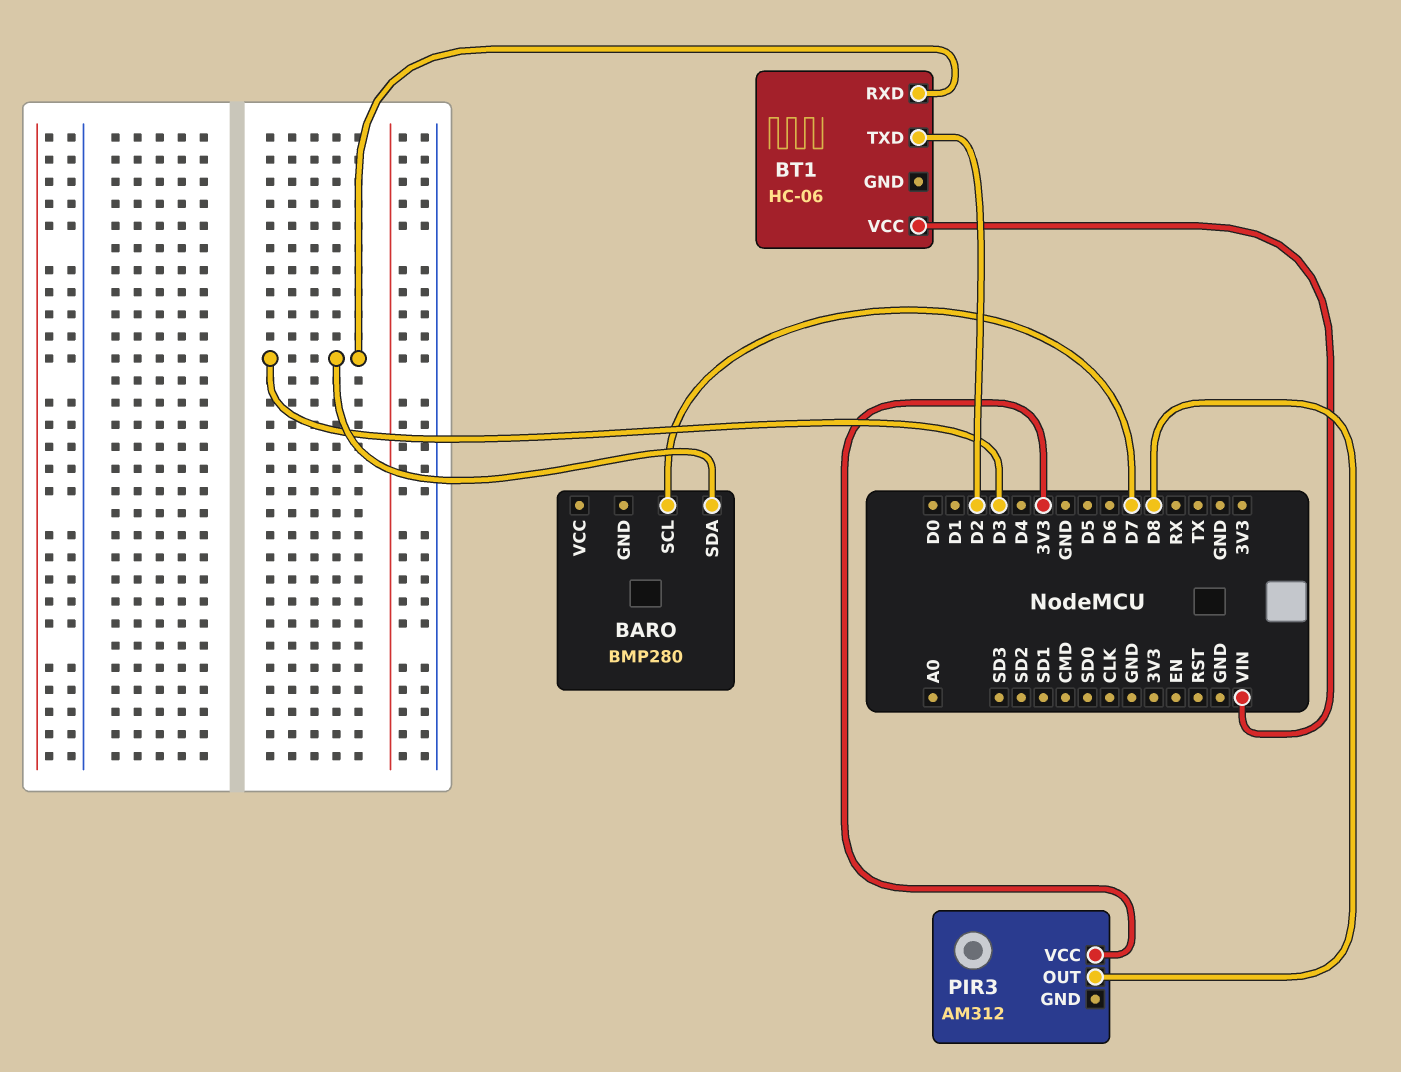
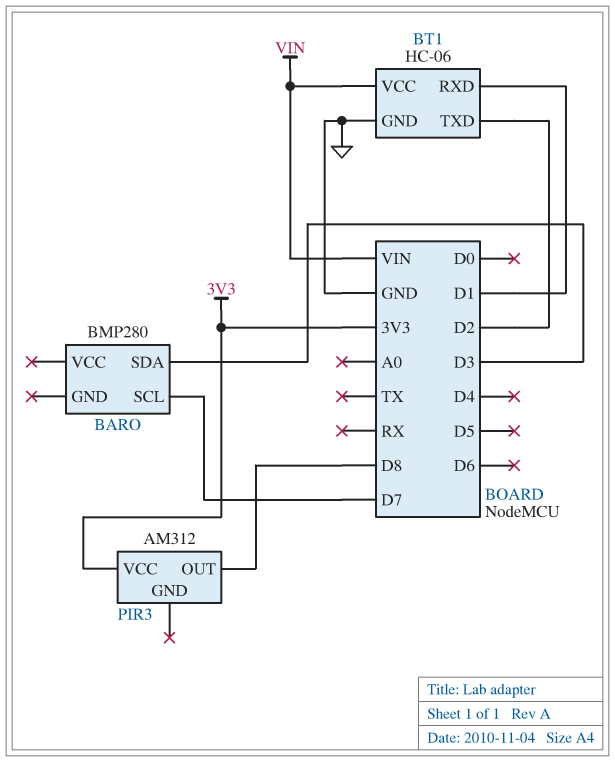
BT1 pin GND: none -> GND
BT1 pin RXD: D3 -> D1

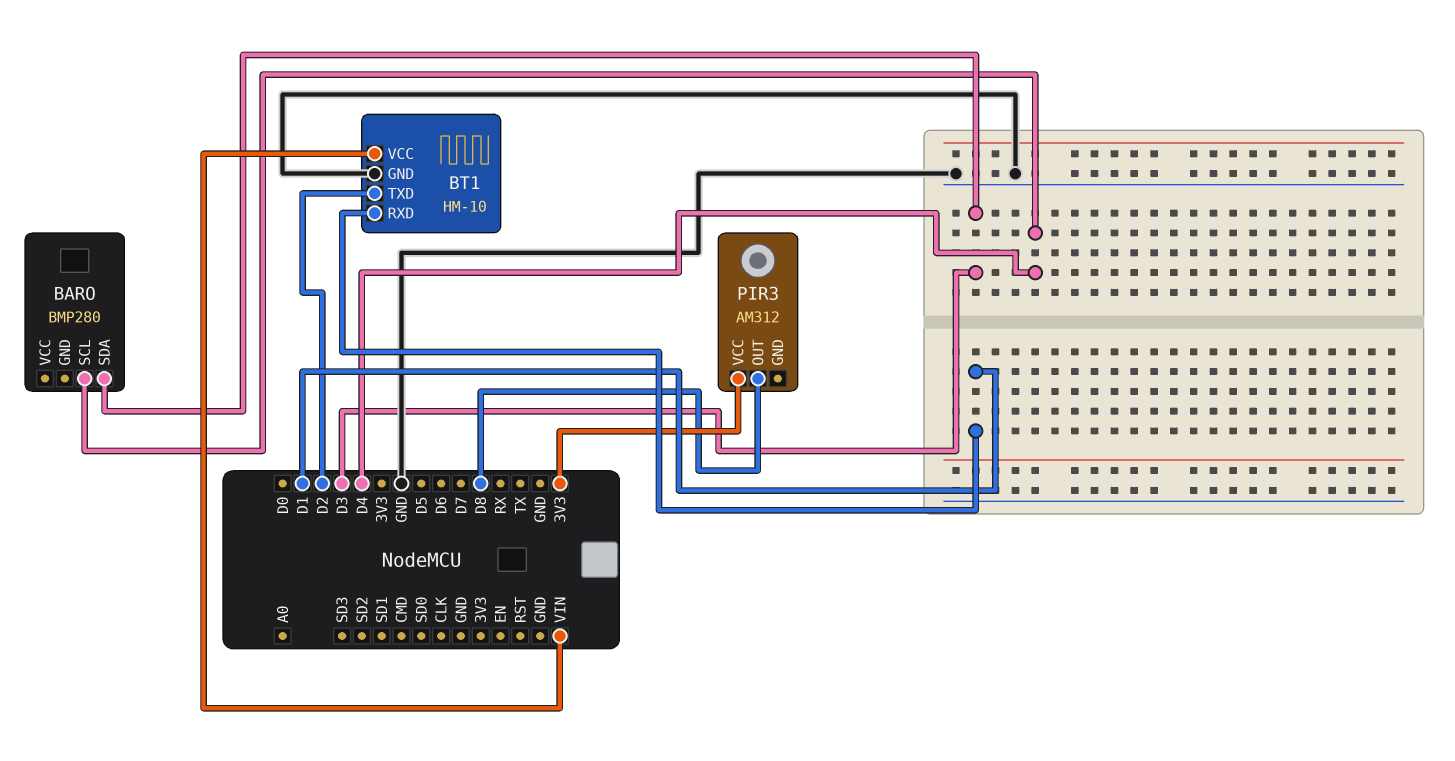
BARO pin SCL: D7 -> D4
BT1: HC-06 -> HM-10

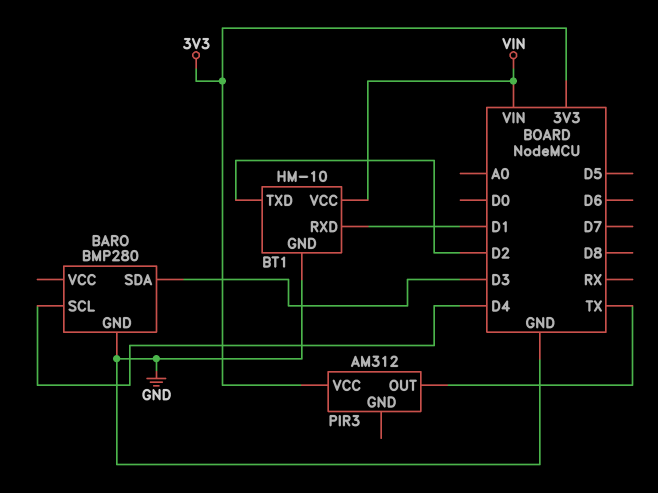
BARO pin GND: none -> GND
PIR3 pin OUT: D8 -> TX

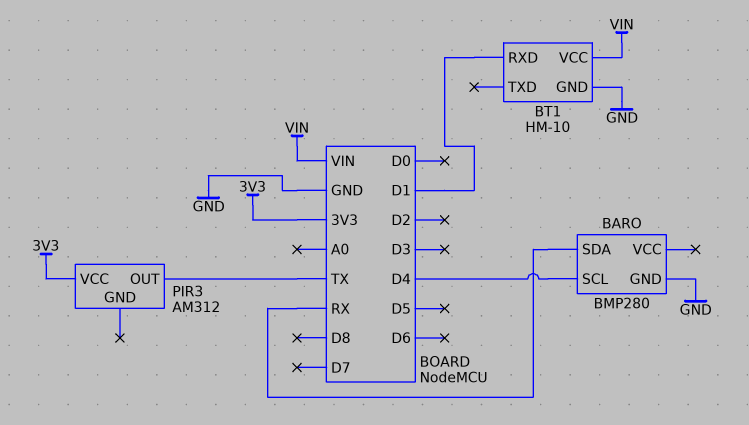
BARO pin SDA: D3 -> RX
BT1 pin TXD: D2 -> none

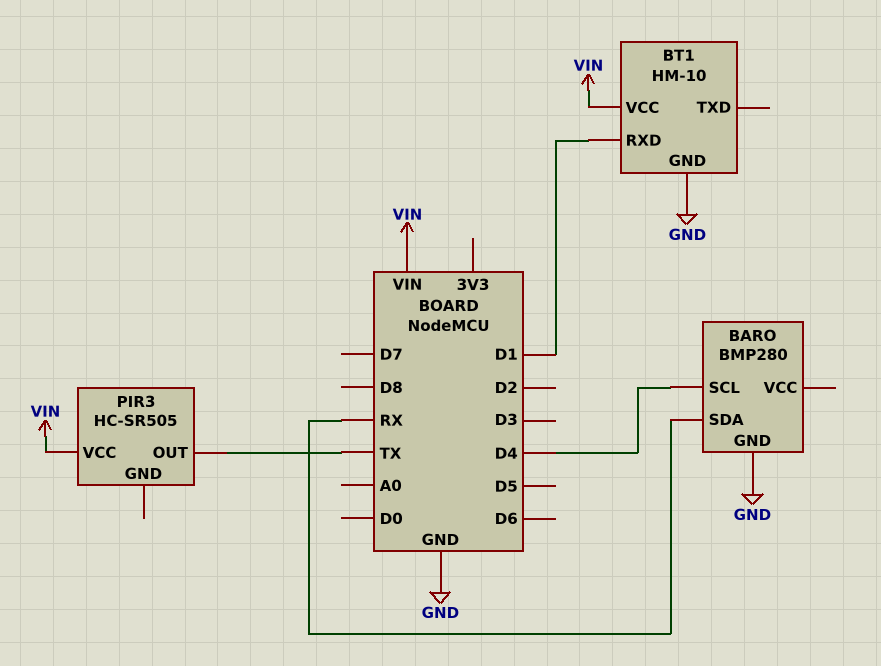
PIR3: AM312 -> HC-SR505
PIR3 pin VCC: 3V3 -> VIN

